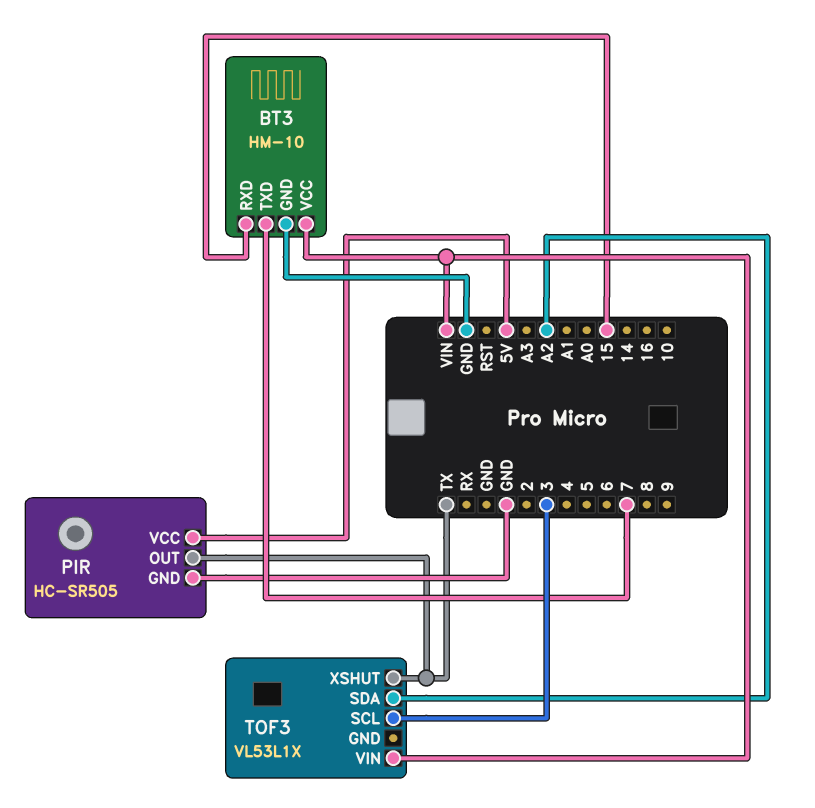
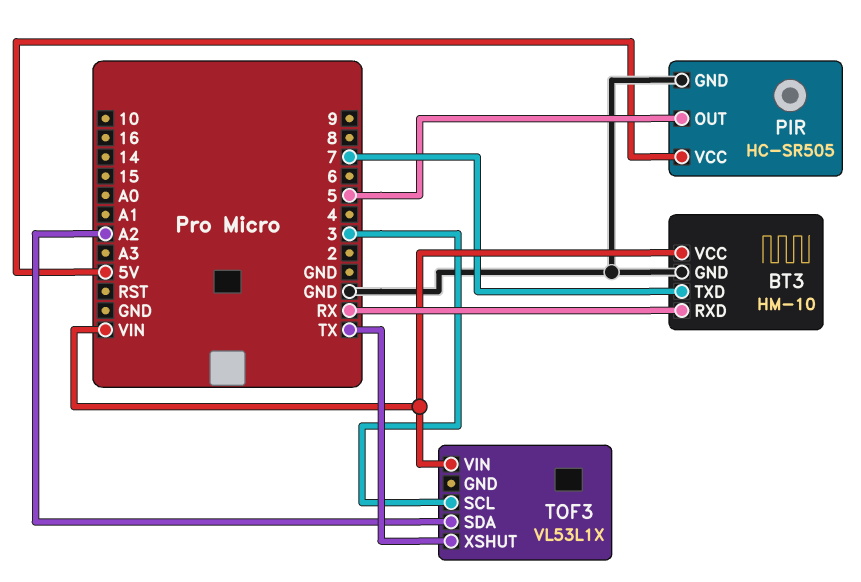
BT3 pin RXD: 15 -> RX
PIR pin OUT: TX -> 5

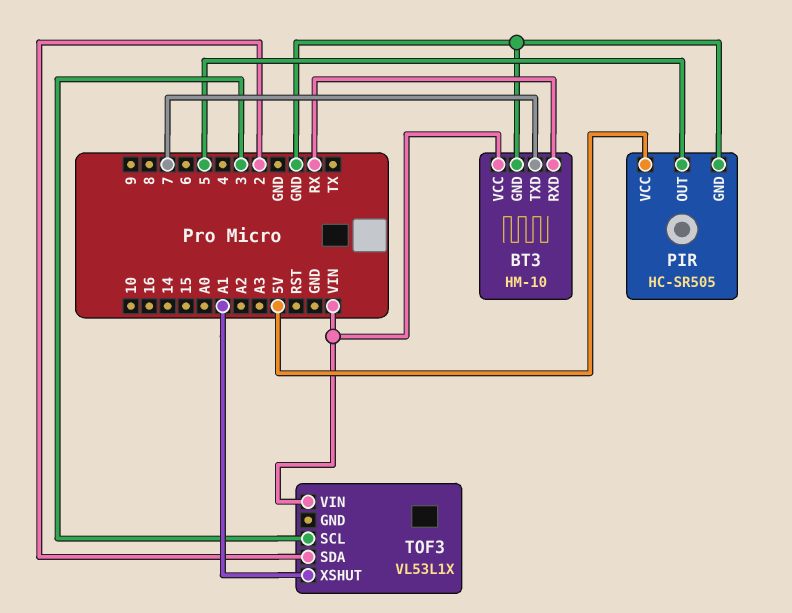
TOF3 pin SDA: A2 -> 2
TOF3 pin XSHUT: TX -> A1

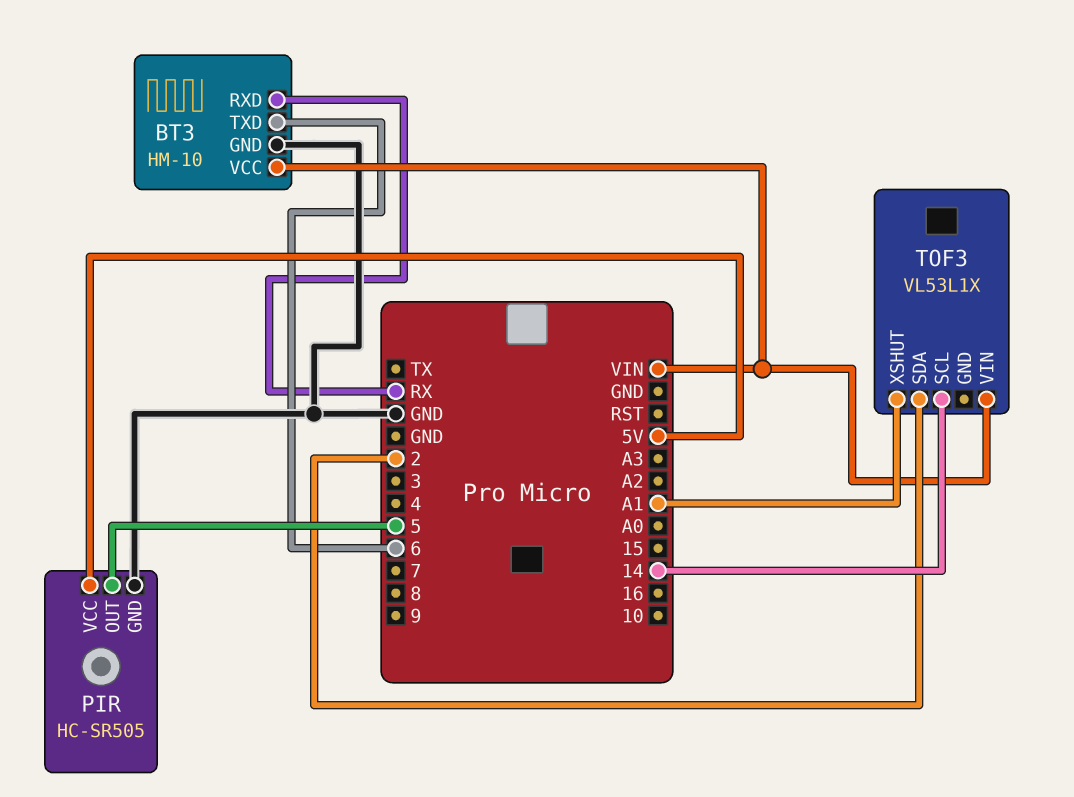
BT3 pin TXD: 7 -> 6
TOF3 pin SCL: 3 -> 14

